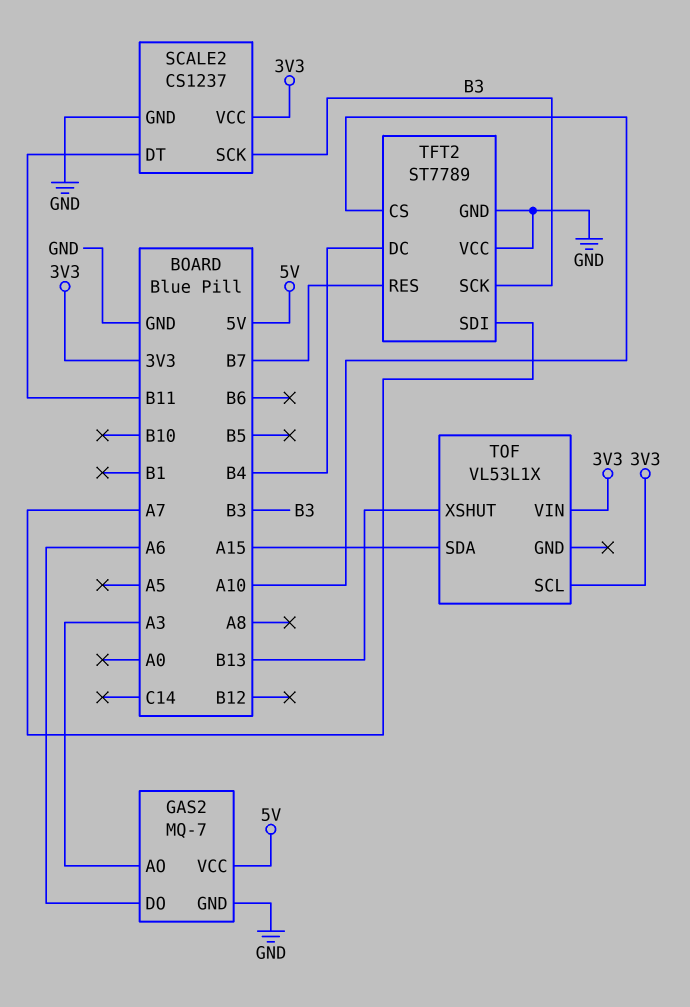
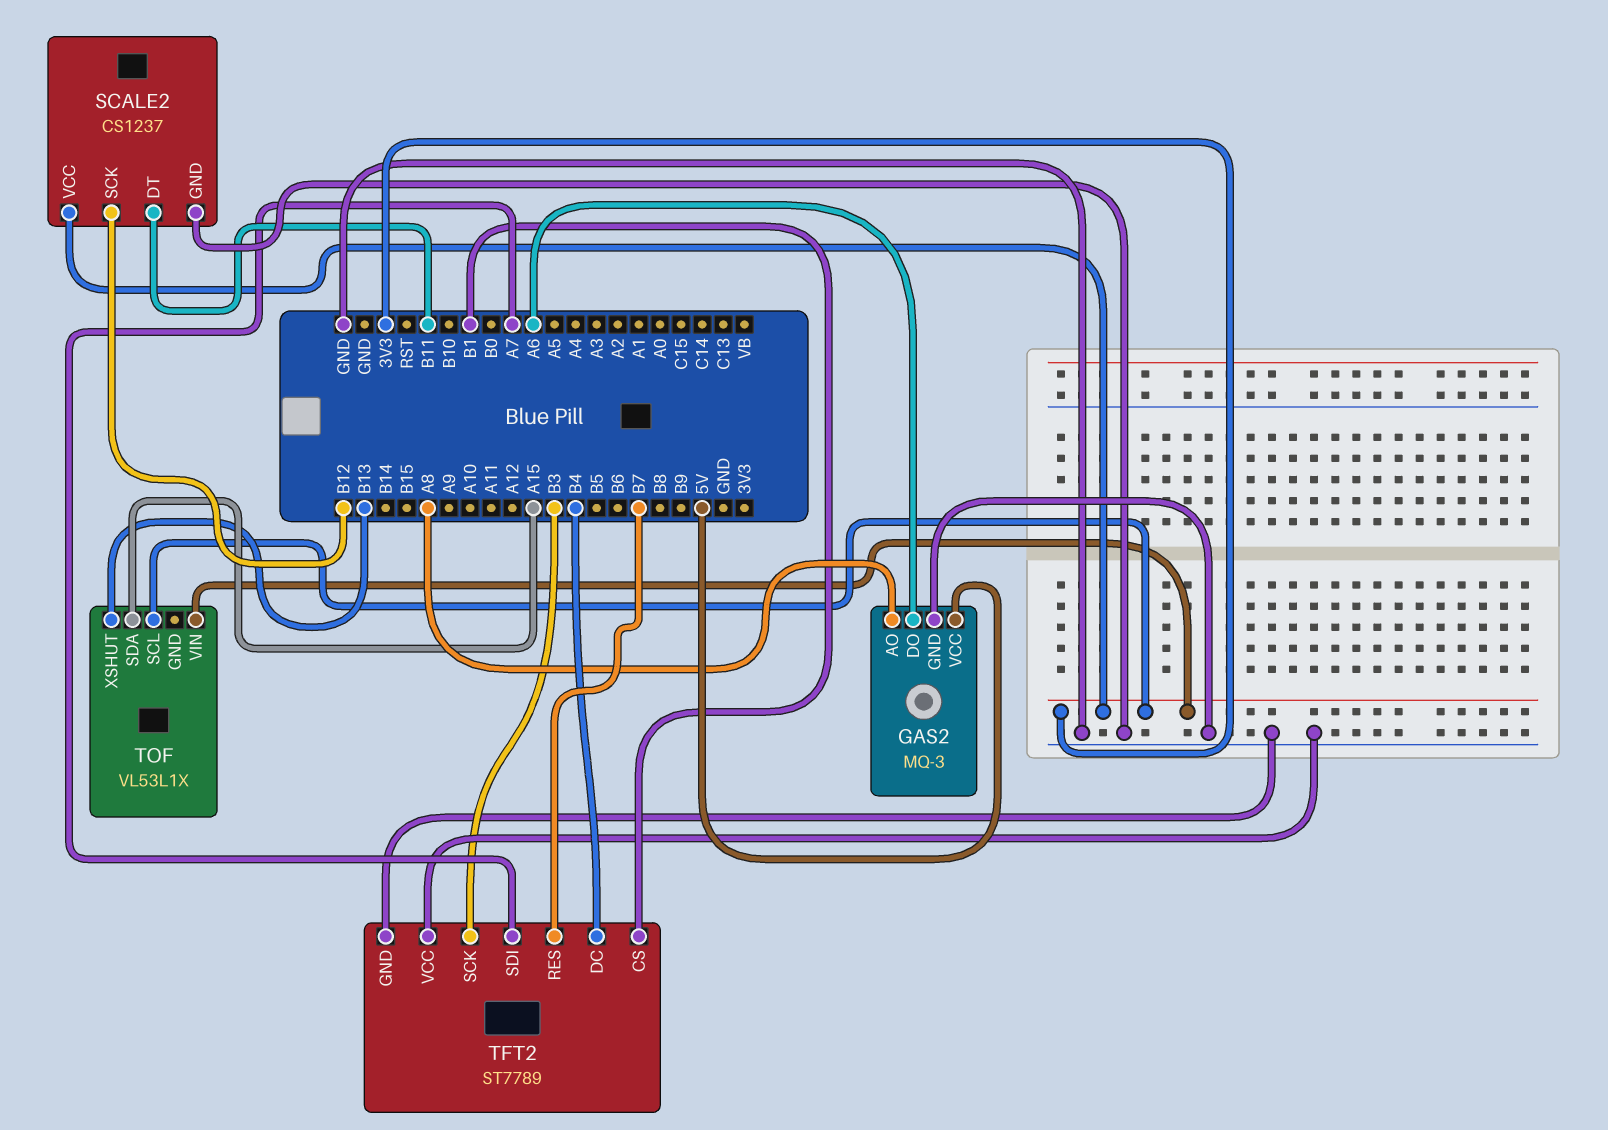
GAS2: MQ-7 -> MQ-3
GAS2 pin AO: A3 -> A8
SCALE2 pin SCK: B3 -> B12
TFT2 pin CS: A10 -> B1

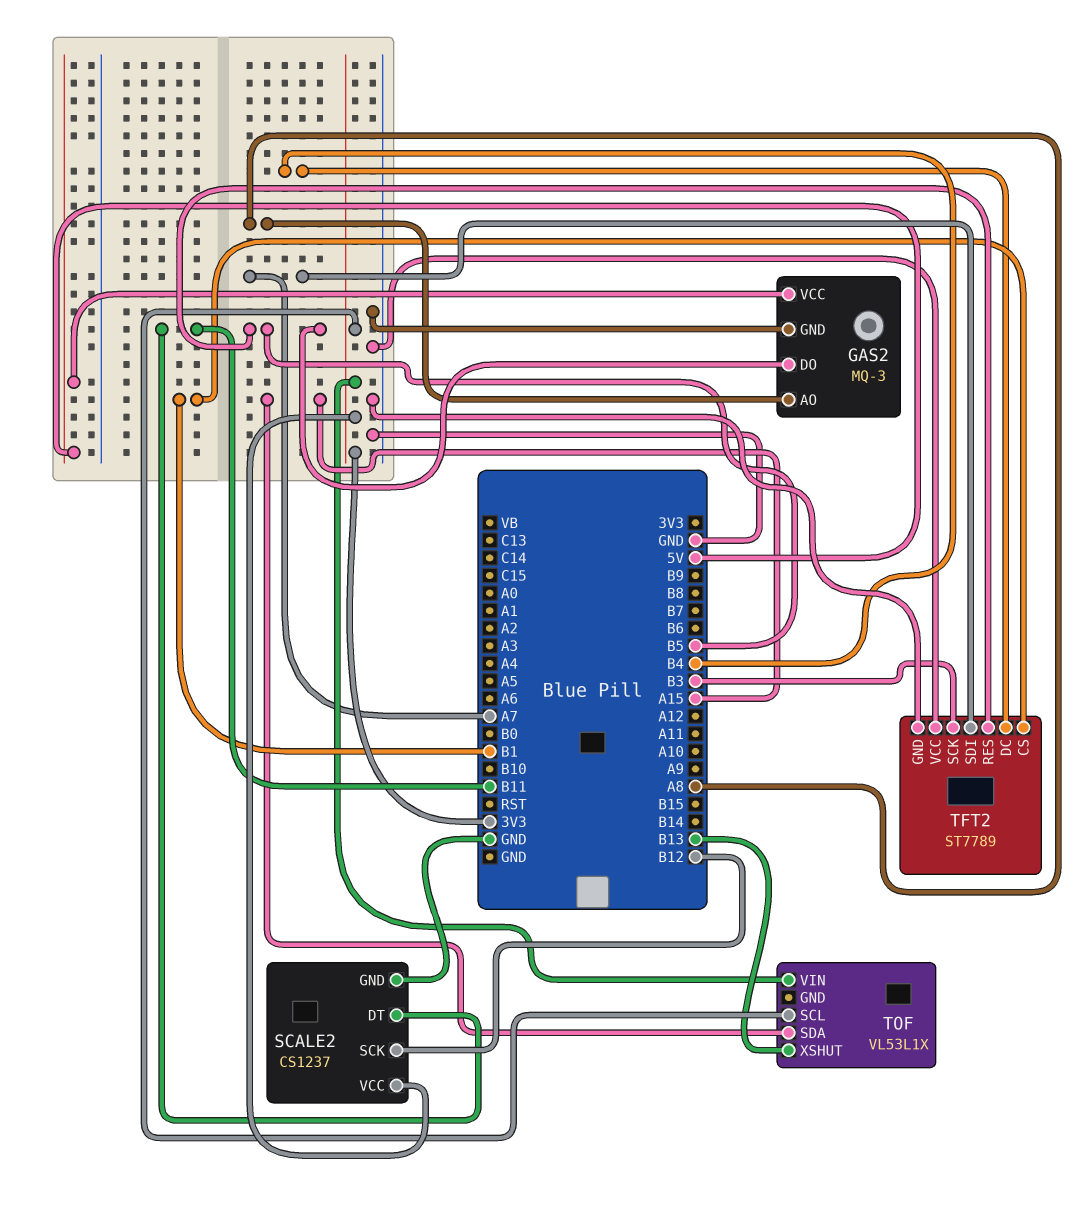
GAS2 pin DO: A6 -> B5
TFT2 pin RES: B7 -> B5

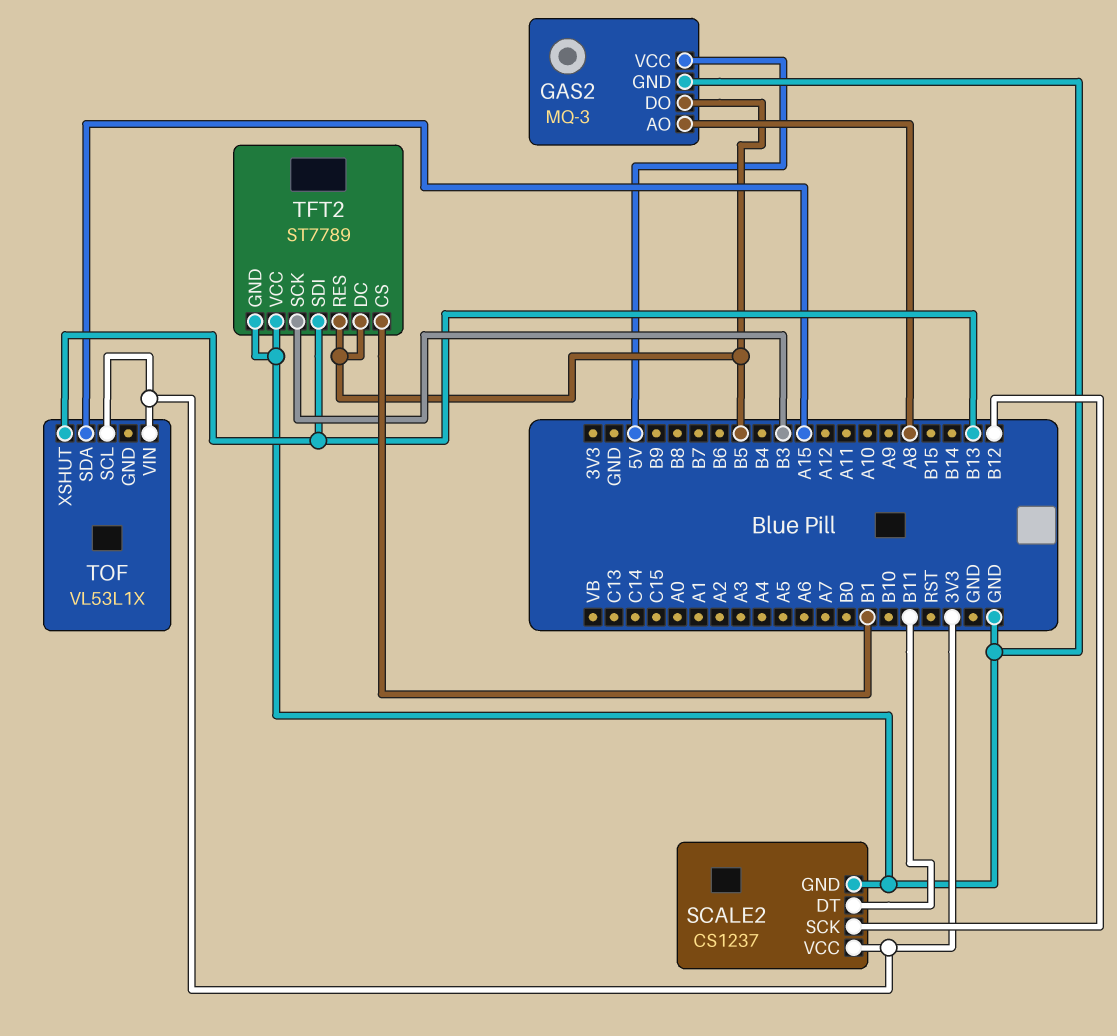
TFT2 pin DC: B4 -> B5
TFT2 pin SDI: A7 -> B13

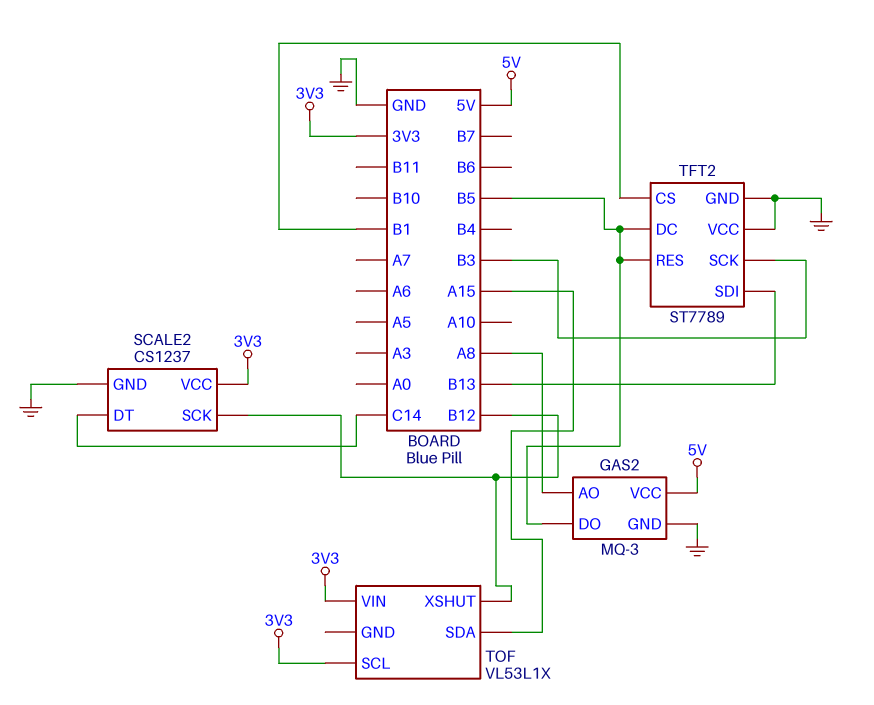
SCALE2 pin DT: B11 -> C14
TOF pin XSHUT: B13 -> B12

